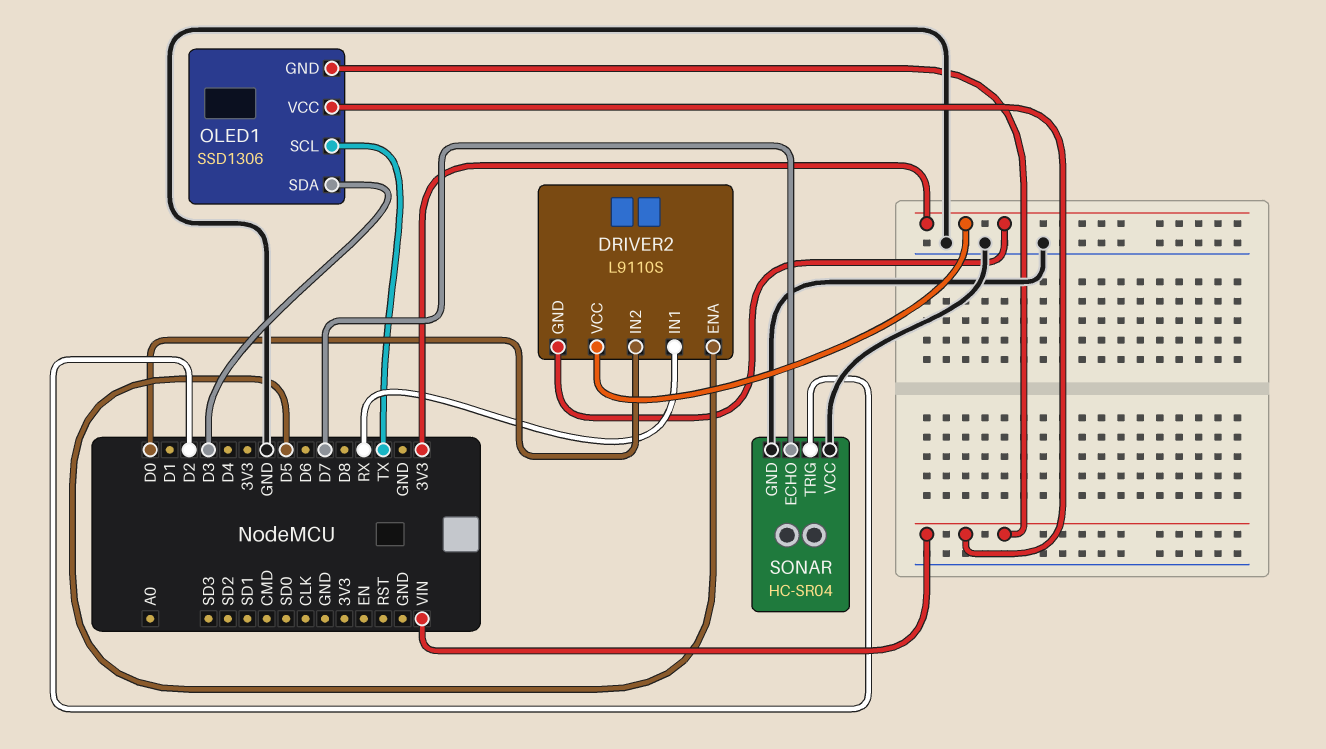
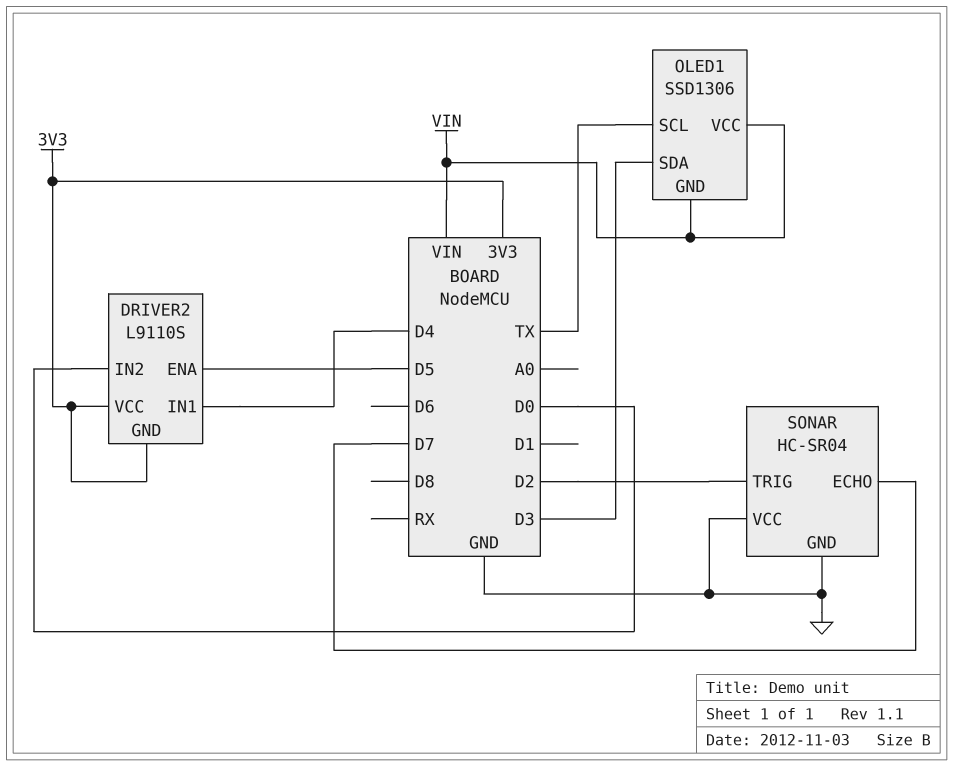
DRIVER2 pin IN1: RX -> D4

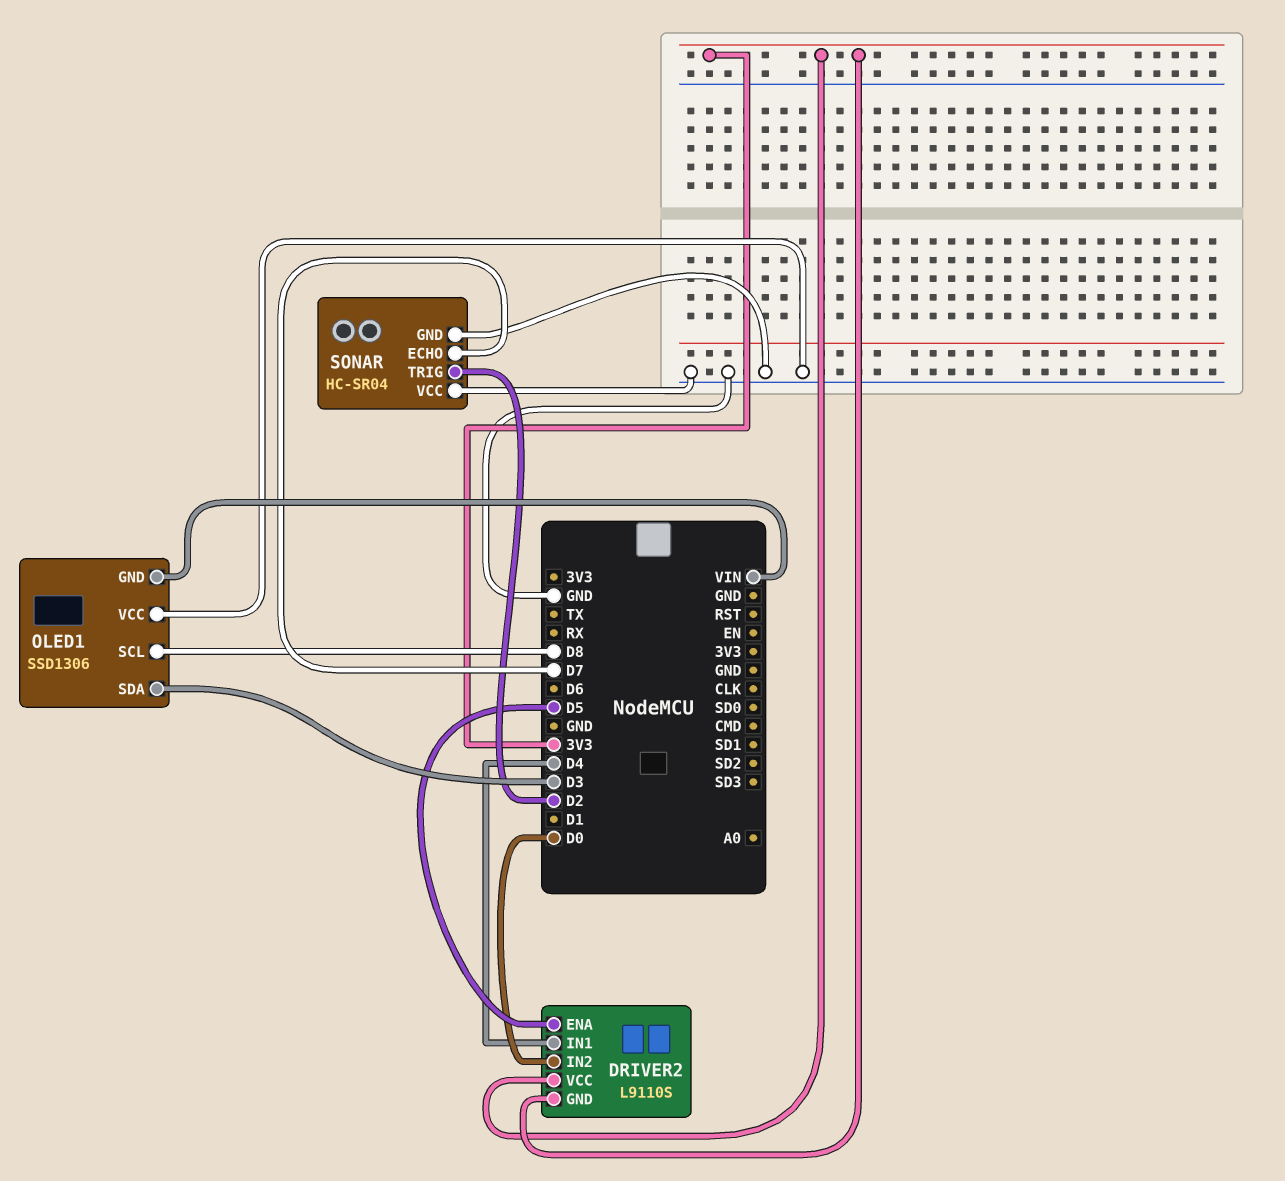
OLED1 pin SCL: TX -> D8
OLED1 pin VCC: VIN -> GND

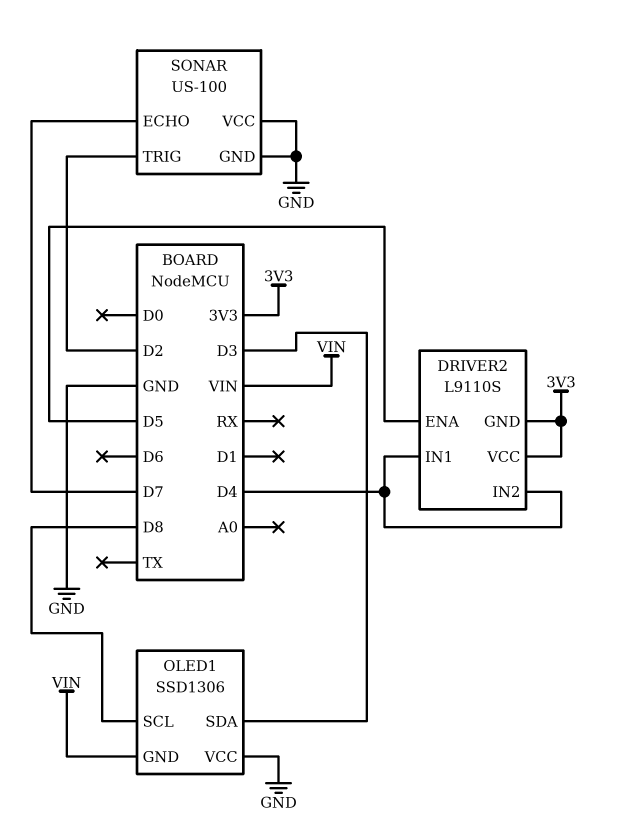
DRIVER2 pin IN2: D0 -> D4
SONAR: HC-SR04 -> US-100

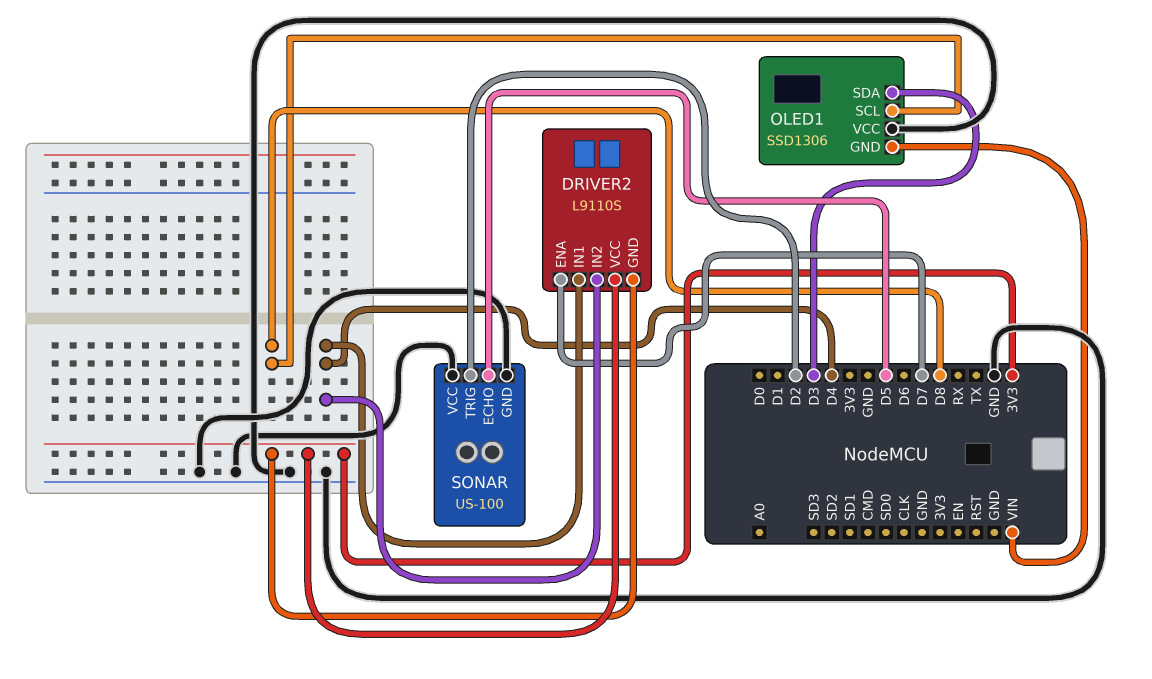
DRIVER2 pin ENA: D5 -> D7
SONAR pin ECHO: D7 -> D5

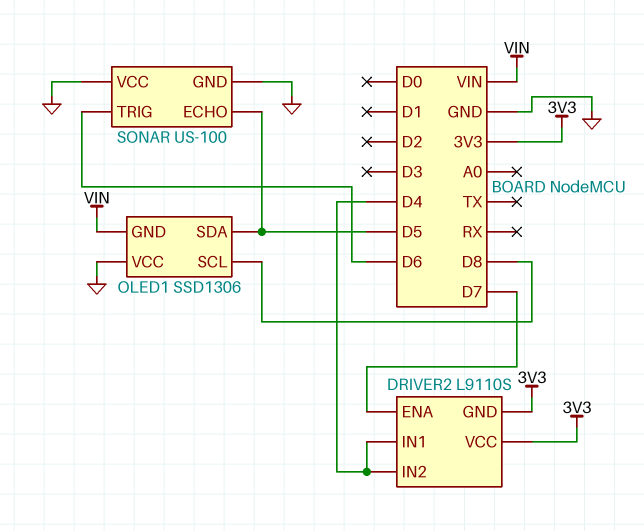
OLED1 pin SDA: D3 -> D5
SONAR pin TRIG: D2 -> D6

